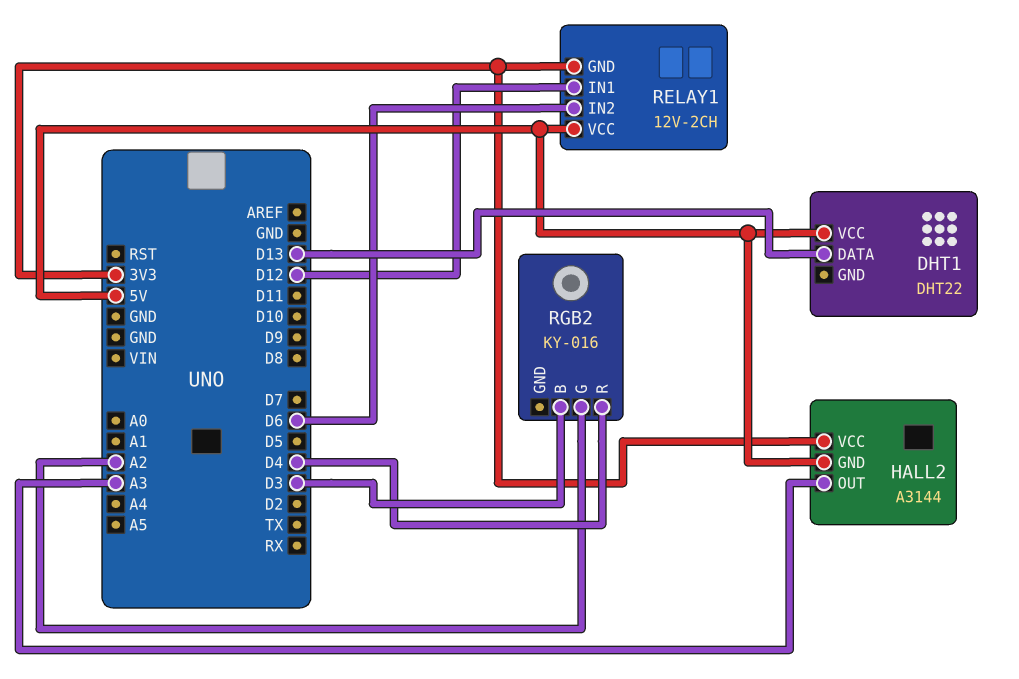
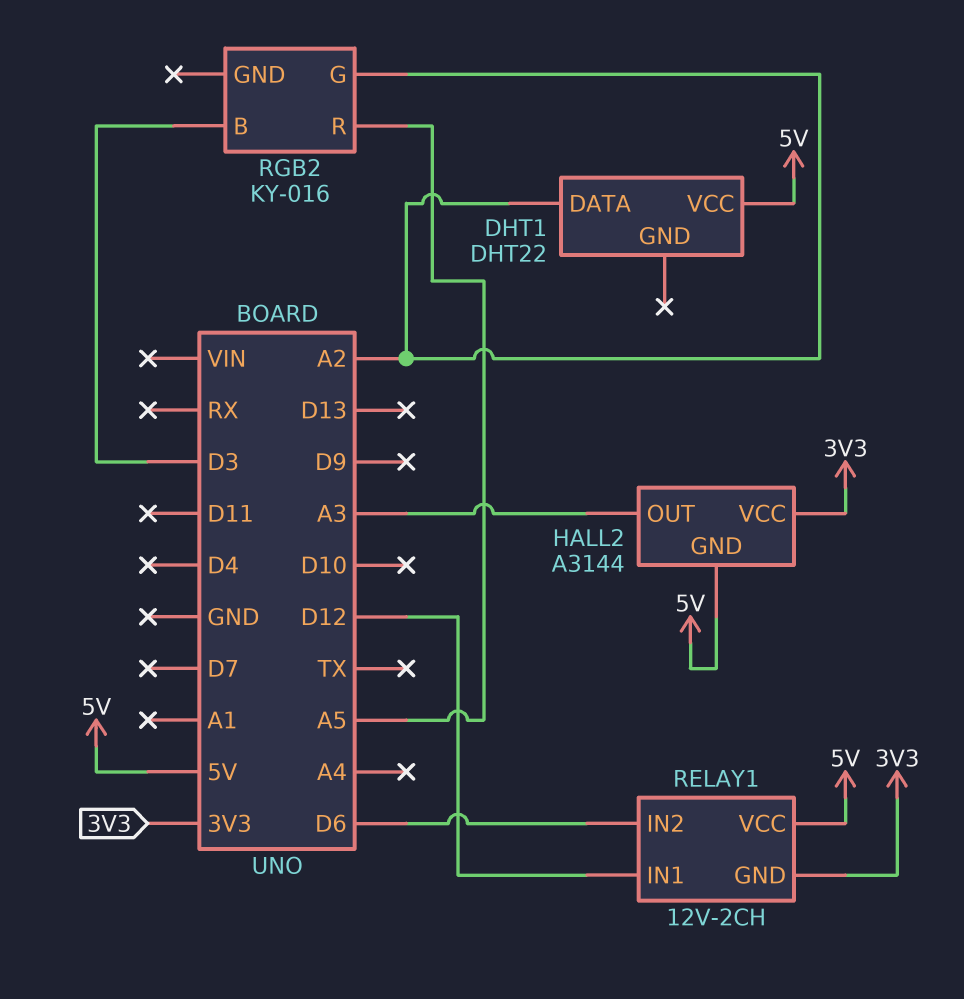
DHT1 pin DATA: D13 -> A2
RGB2 pin R: D4 -> A5

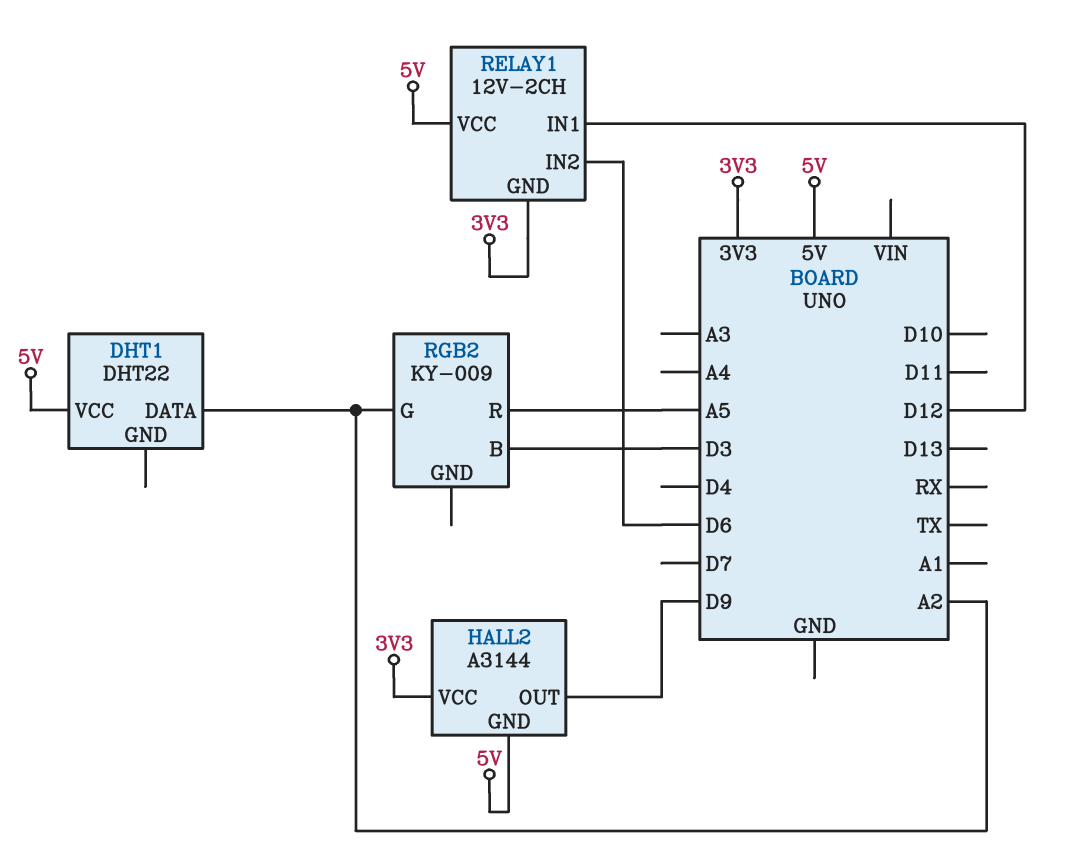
HALL2 pin OUT: A3 -> D9
RGB2: KY-016 -> KY-009

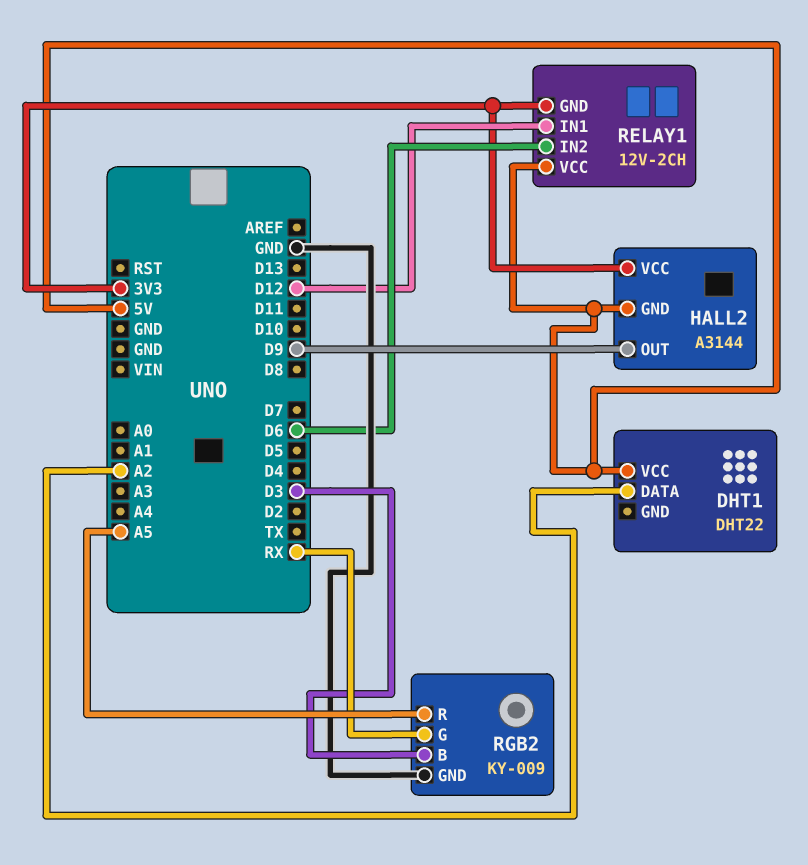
RGB2 pin G: A2 -> RX
RGB2 pin GND: none -> GND

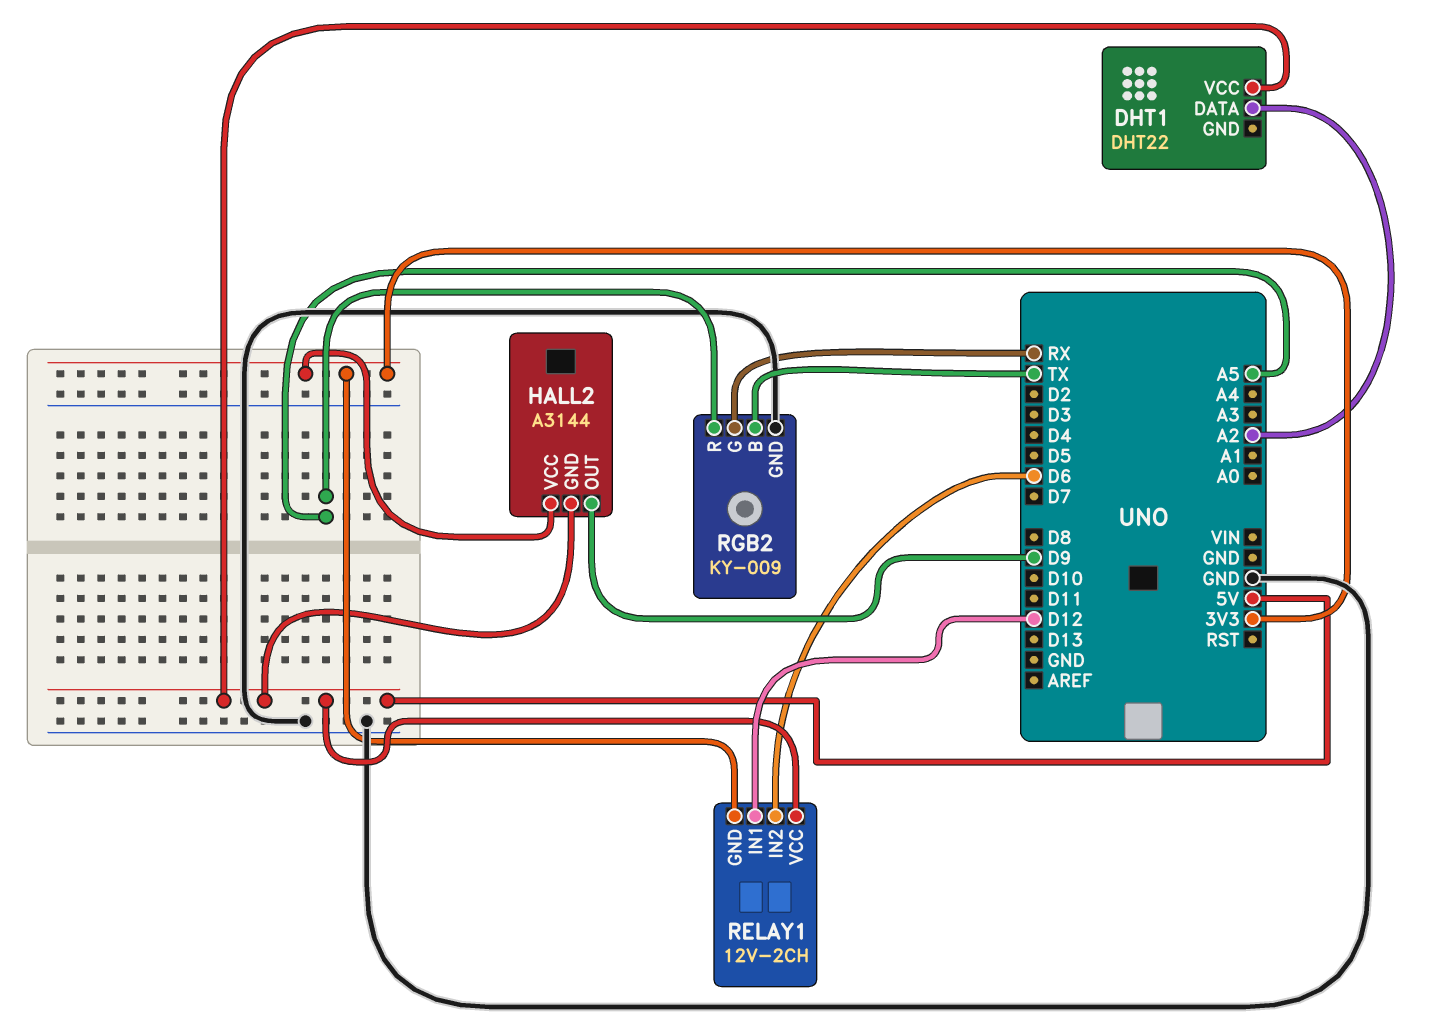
RGB2 pin B: D3 -> TX

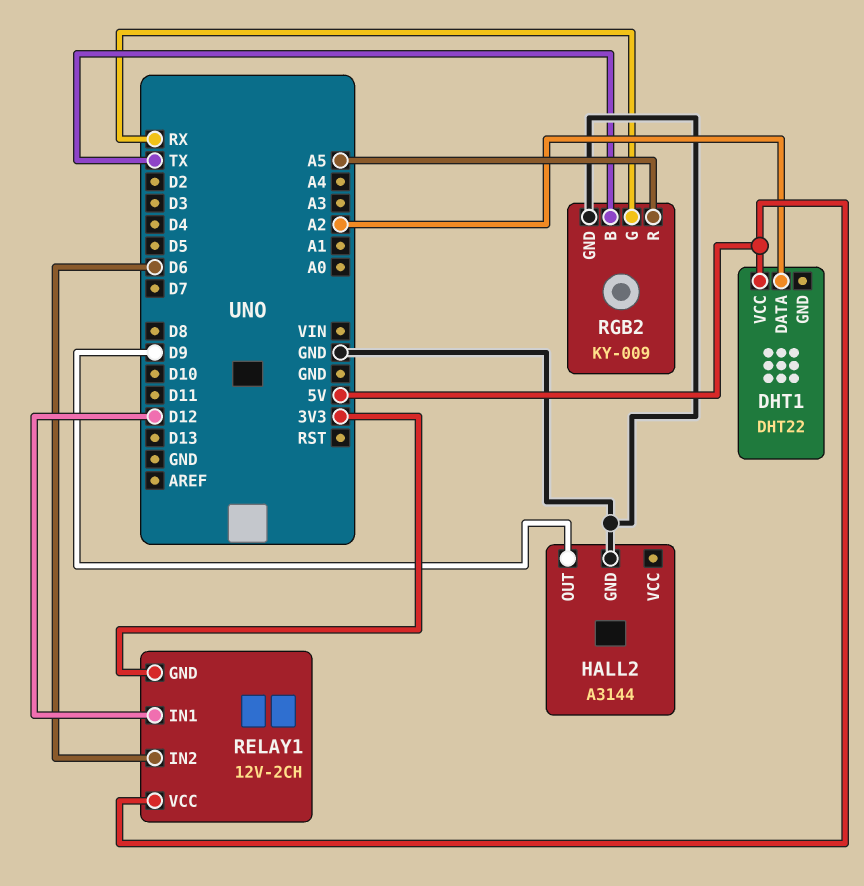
HALL2 pin GND: 5V -> GND
HALL2 pin VCC: 3V3 -> none

